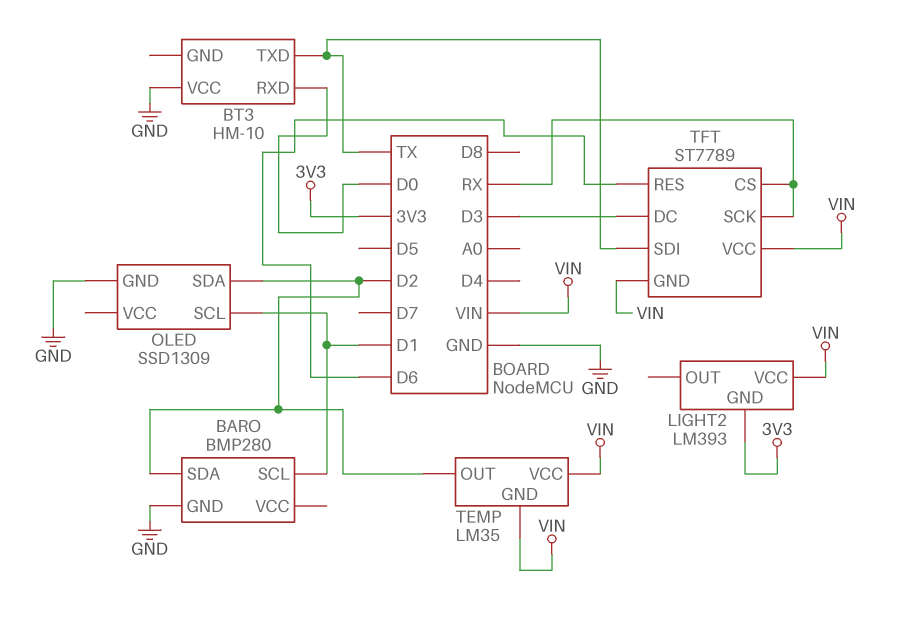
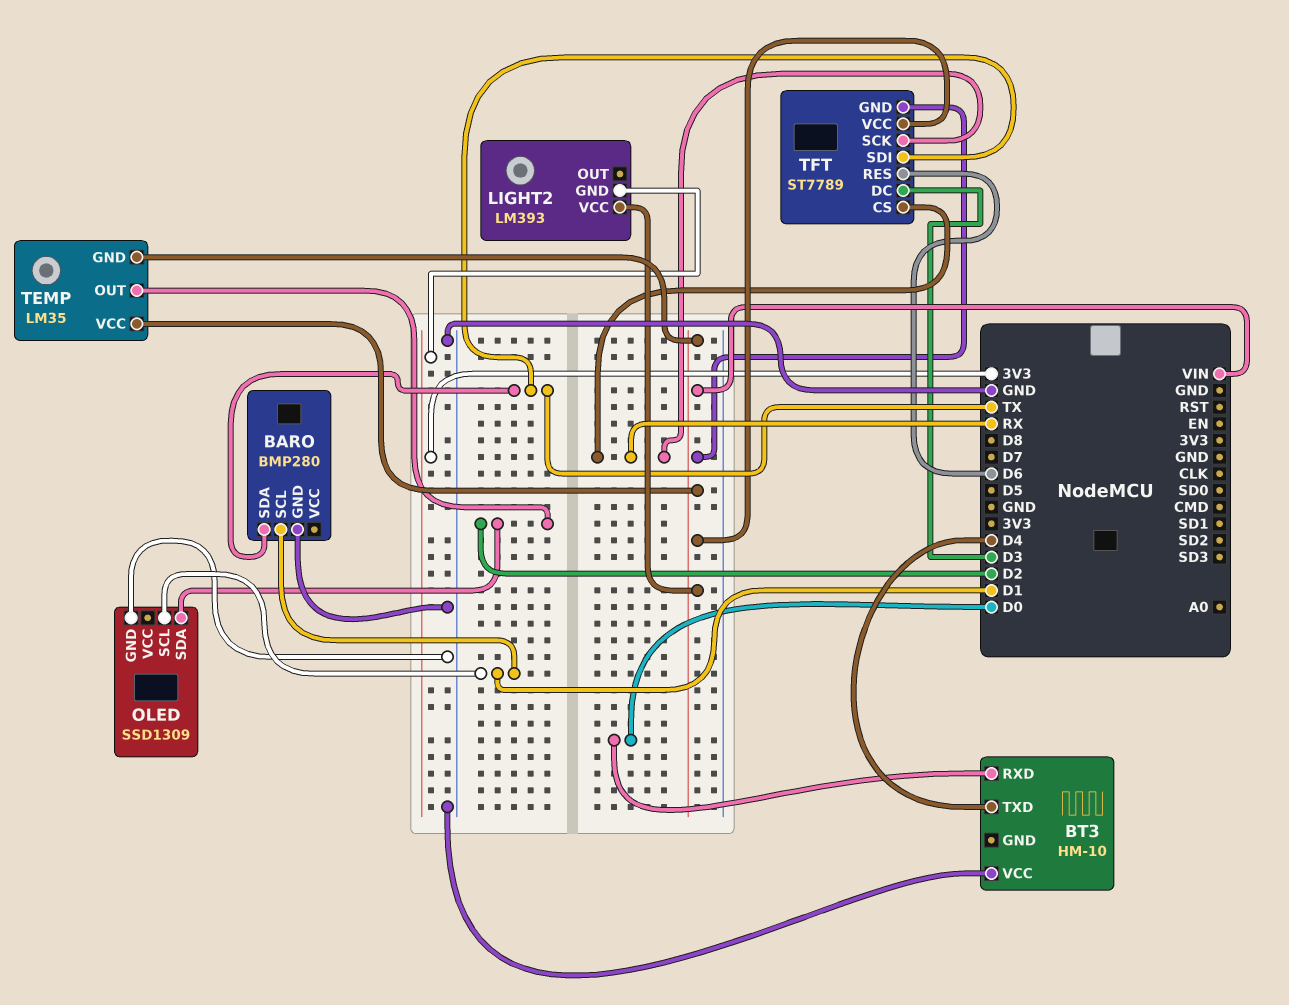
BARO pin SDA: D2 -> TX
BT3 pin TXD: TX -> D4

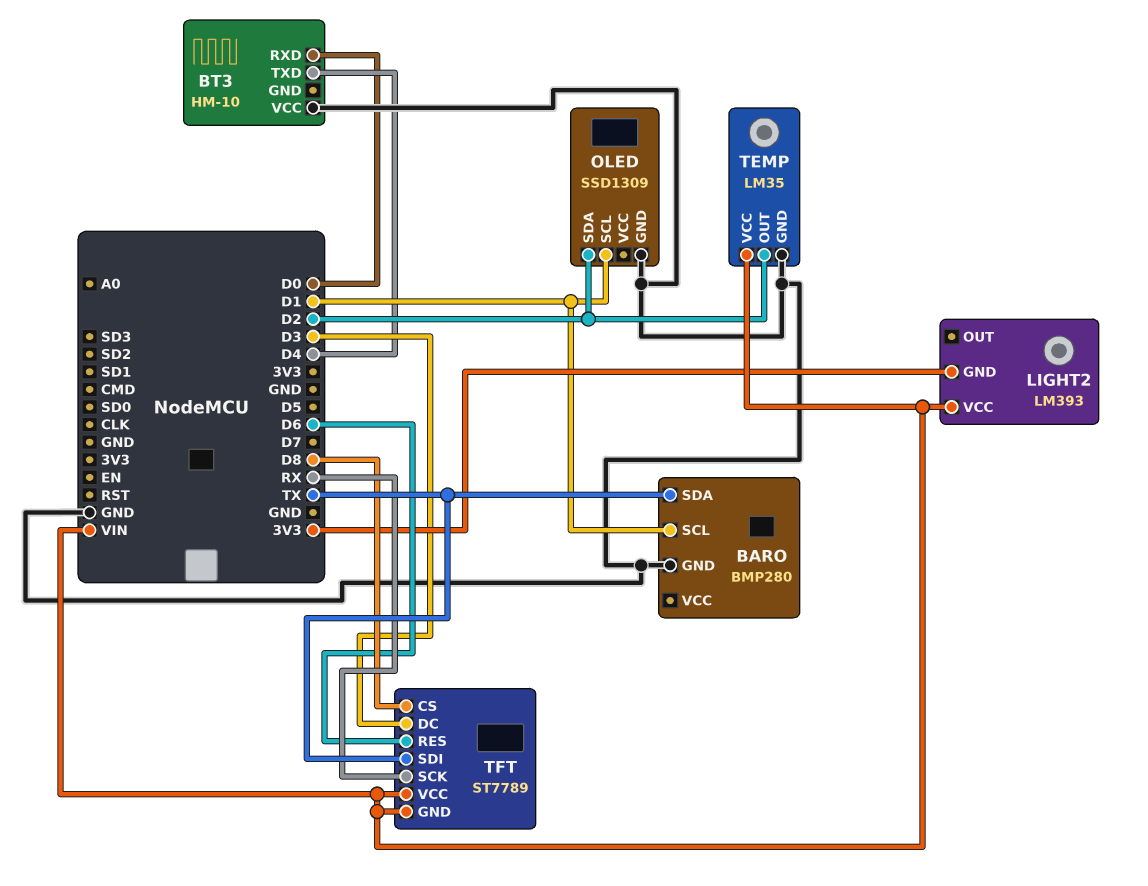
TEMP pin GND: VIN -> GND
TFT pin CS: RX -> D8

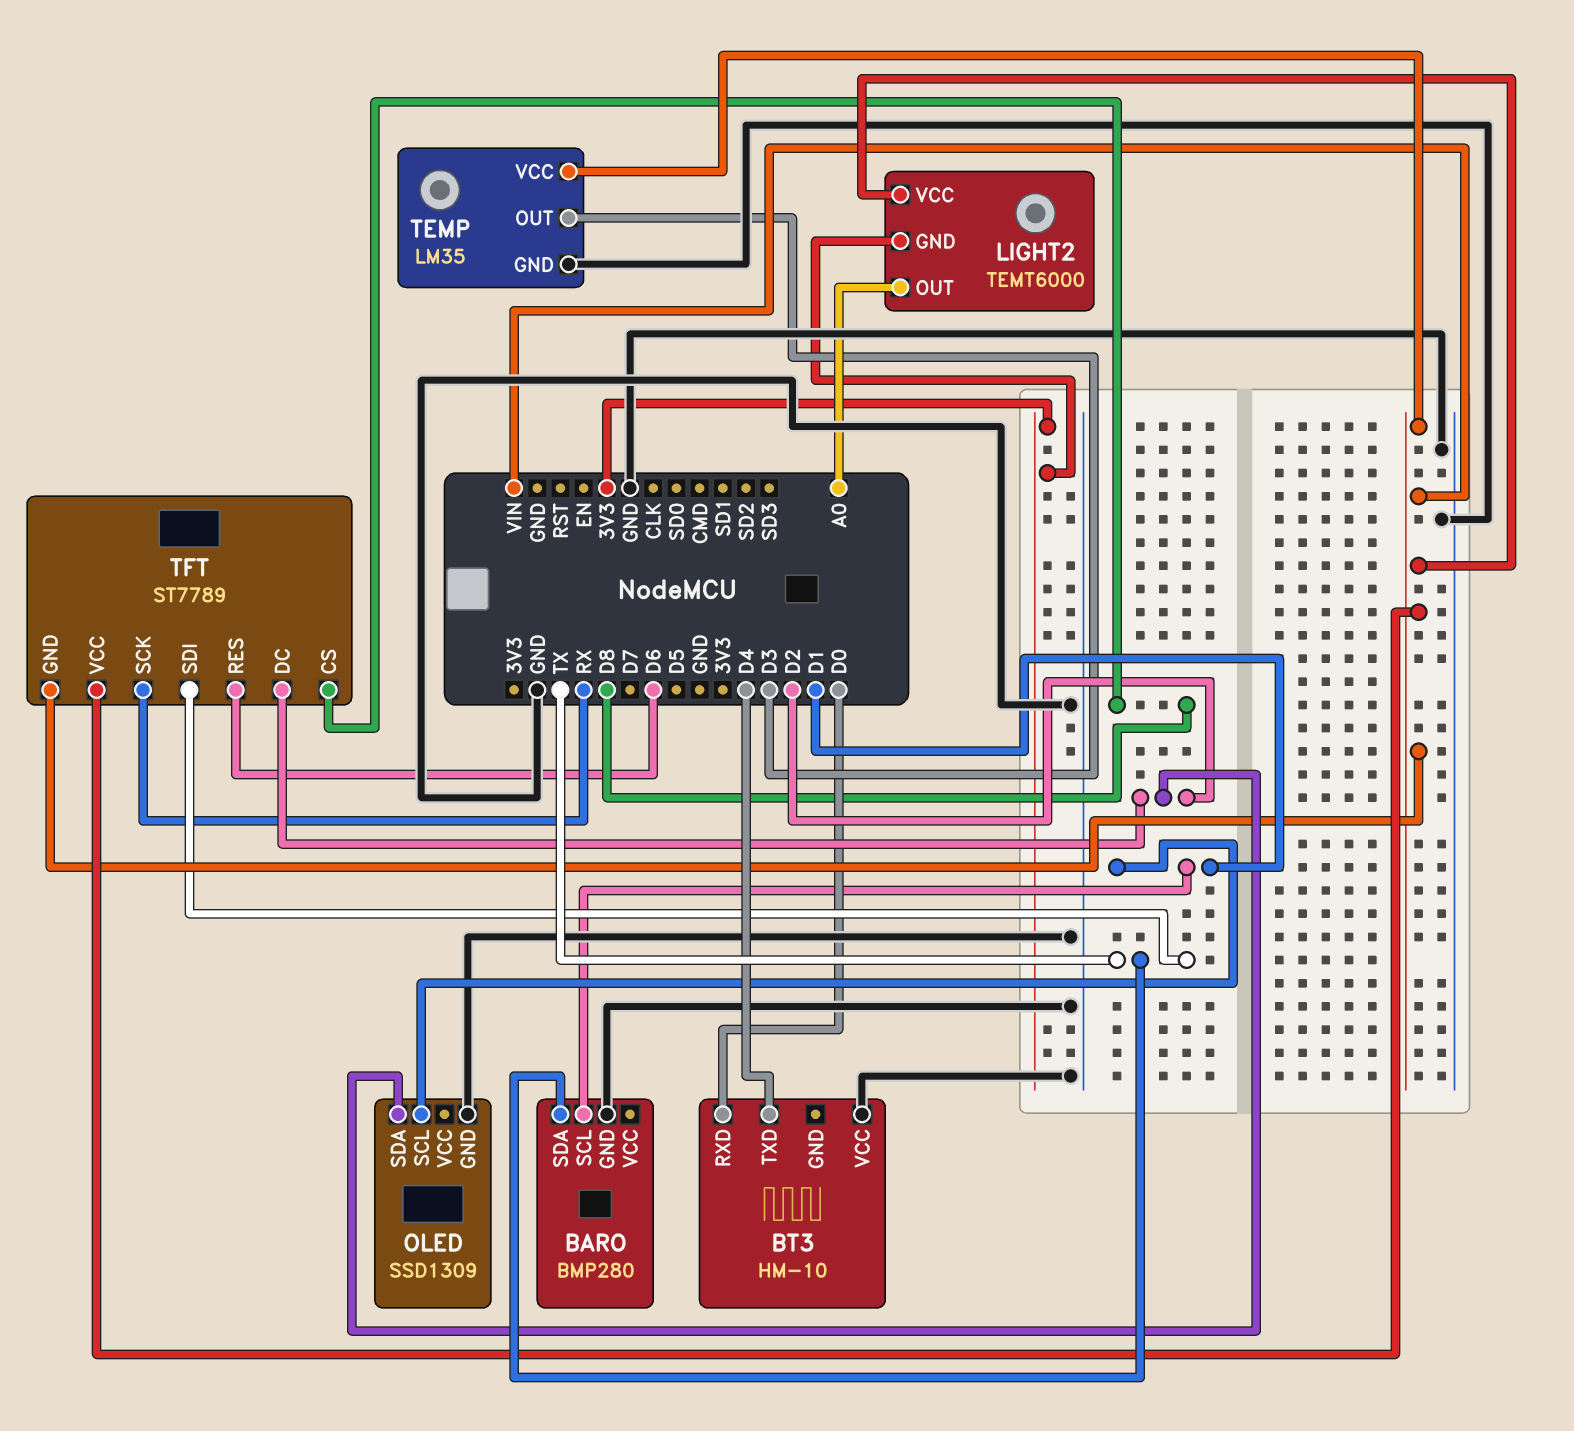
LIGHT2: LM393 -> TEMT6000
LIGHT2 pin OUT: none -> A0
TEMP pin OUT: D2 -> D3
TFT pin DC: D3 -> D2

